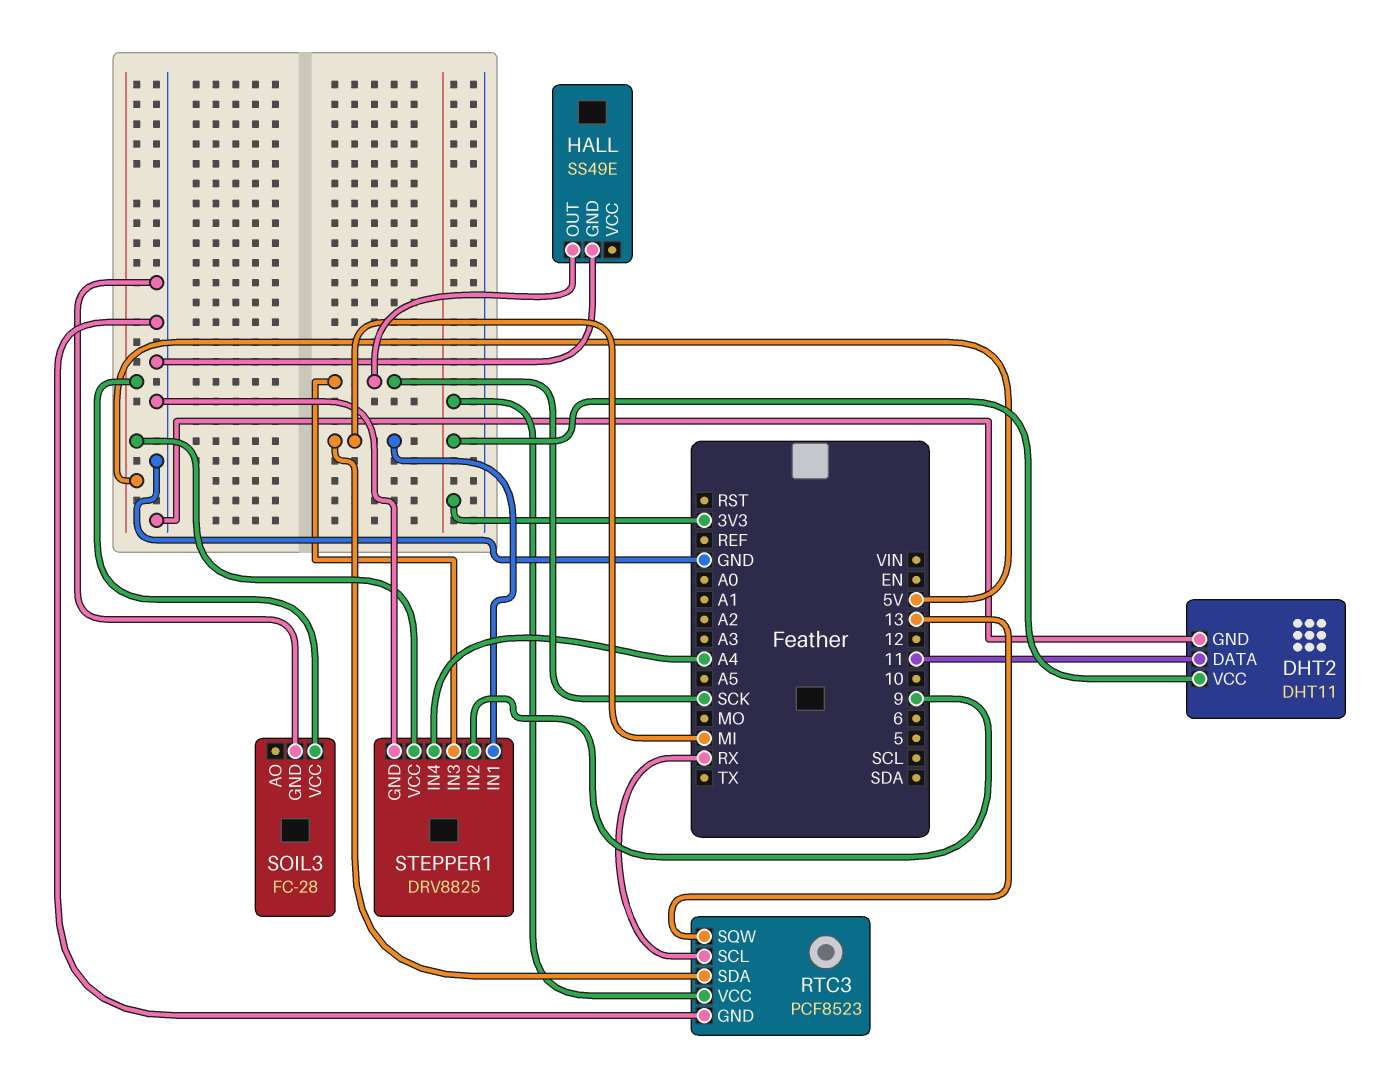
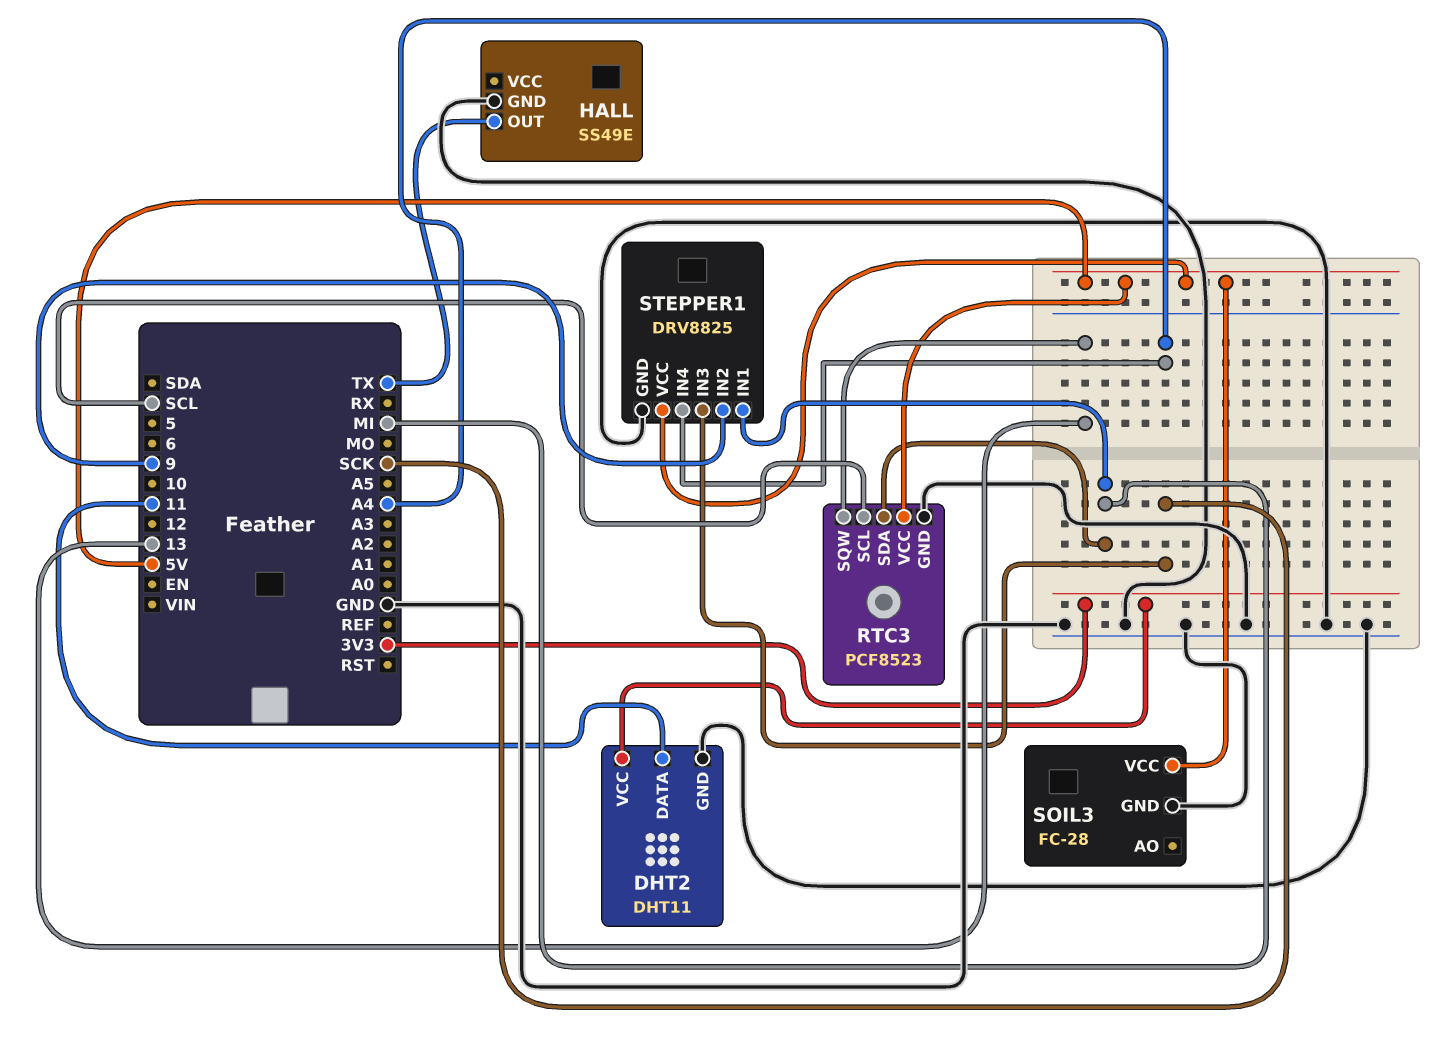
HALL pin OUT: SCK -> TX
RTC3 pin SCL: RX -> SCL
RTC3 pin VCC: 3V3 -> 5V

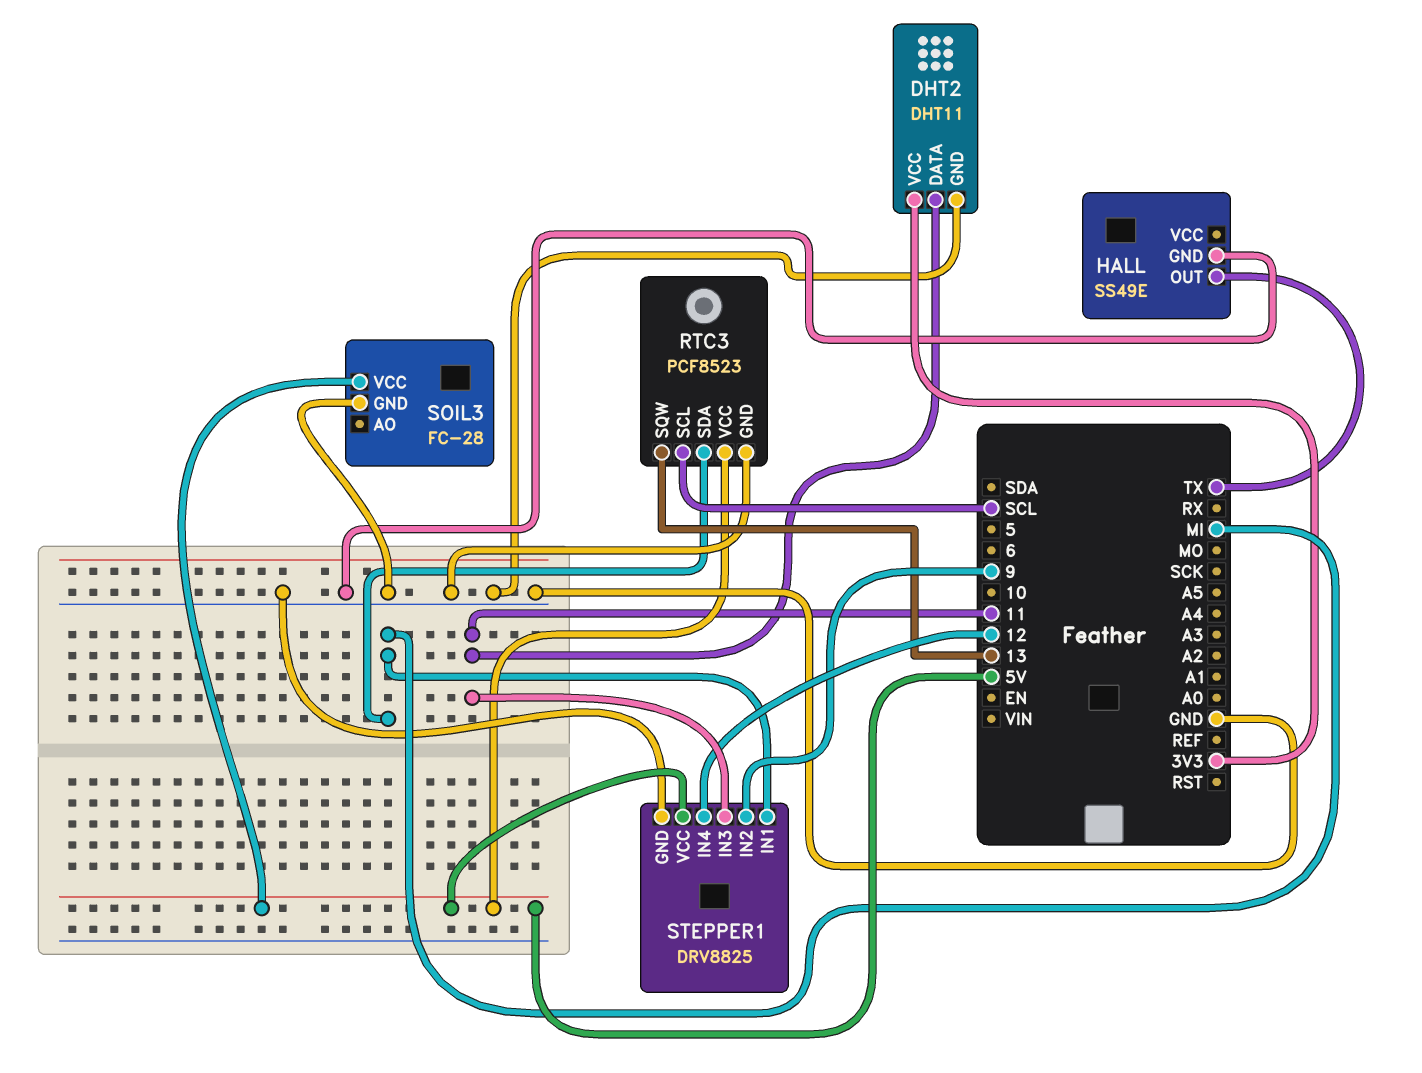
STEPPER1 pin IN3: SCK -> 11
STEPPER1 pin IN4: A4 -> 12

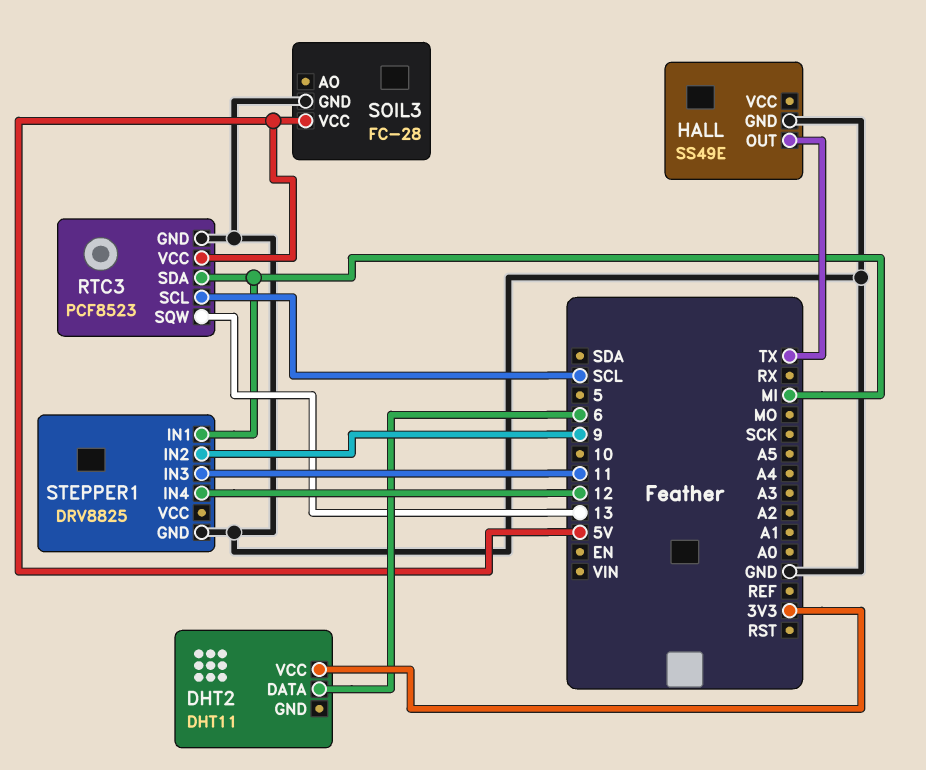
DHT2 pin DATA: 11 -> 6
DHT2 pin GND: GND -> none
STEPPER1 pin VCC: 5V -> none

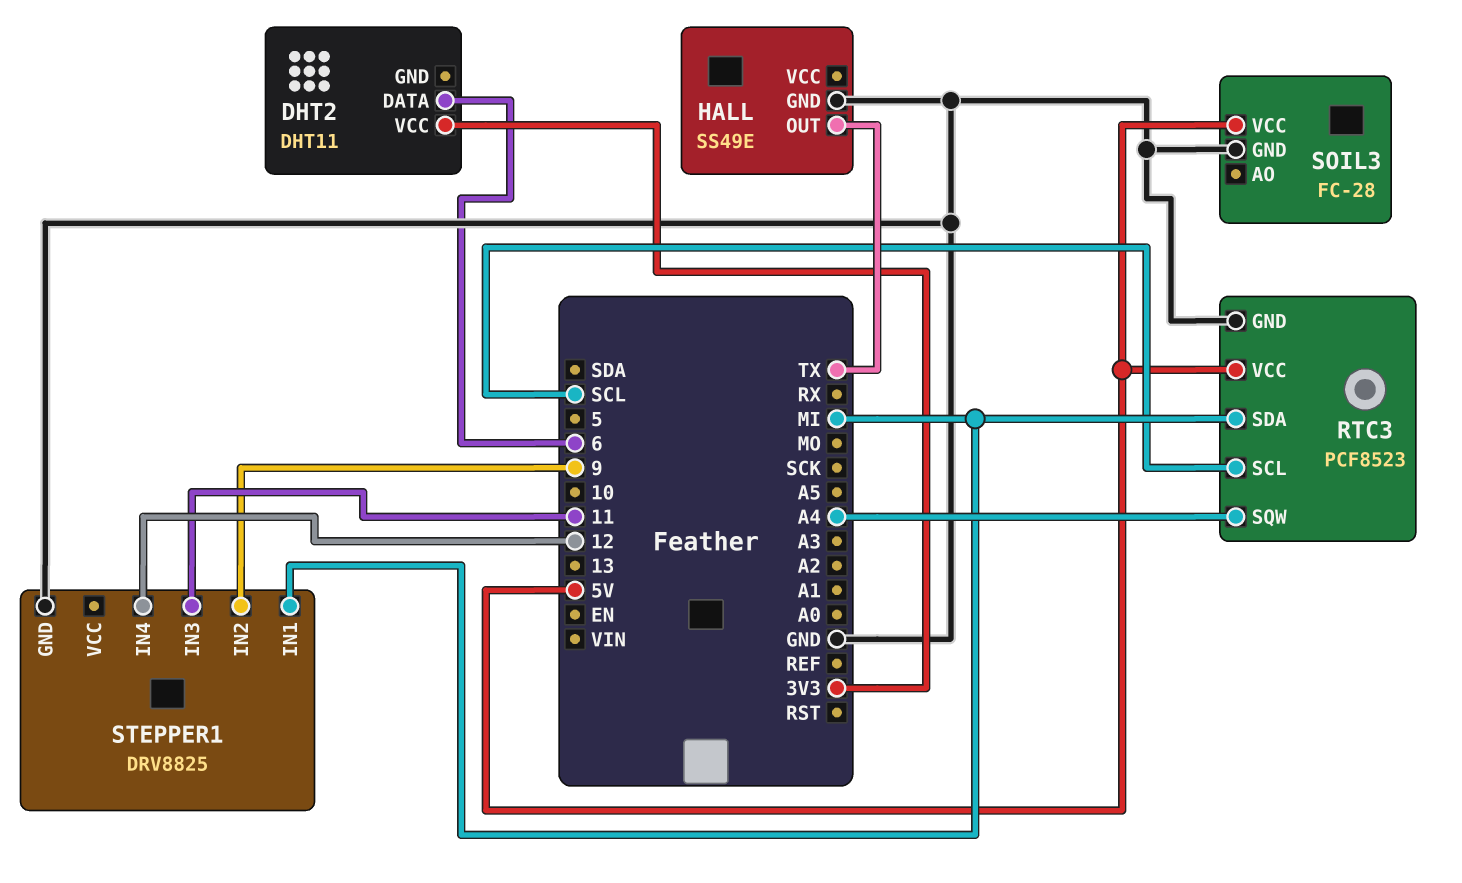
RTC3 pin SQW: 13 -> A4

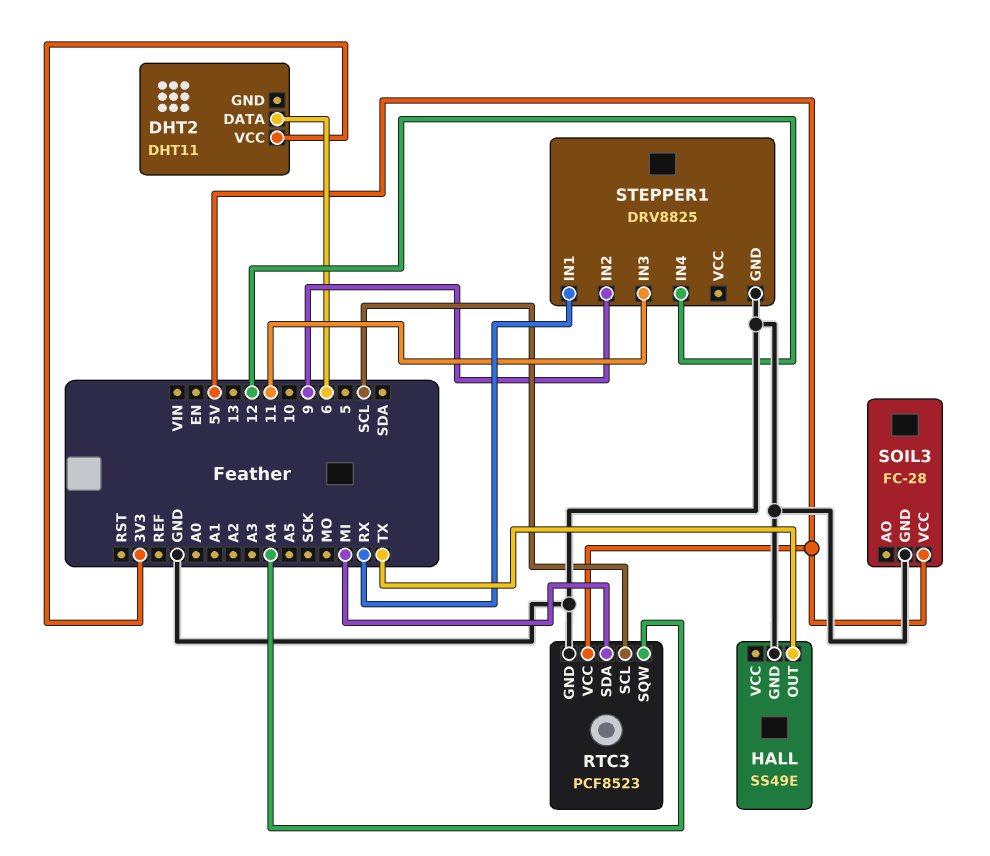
STEPPER1 pin IN1: MI -> RX

